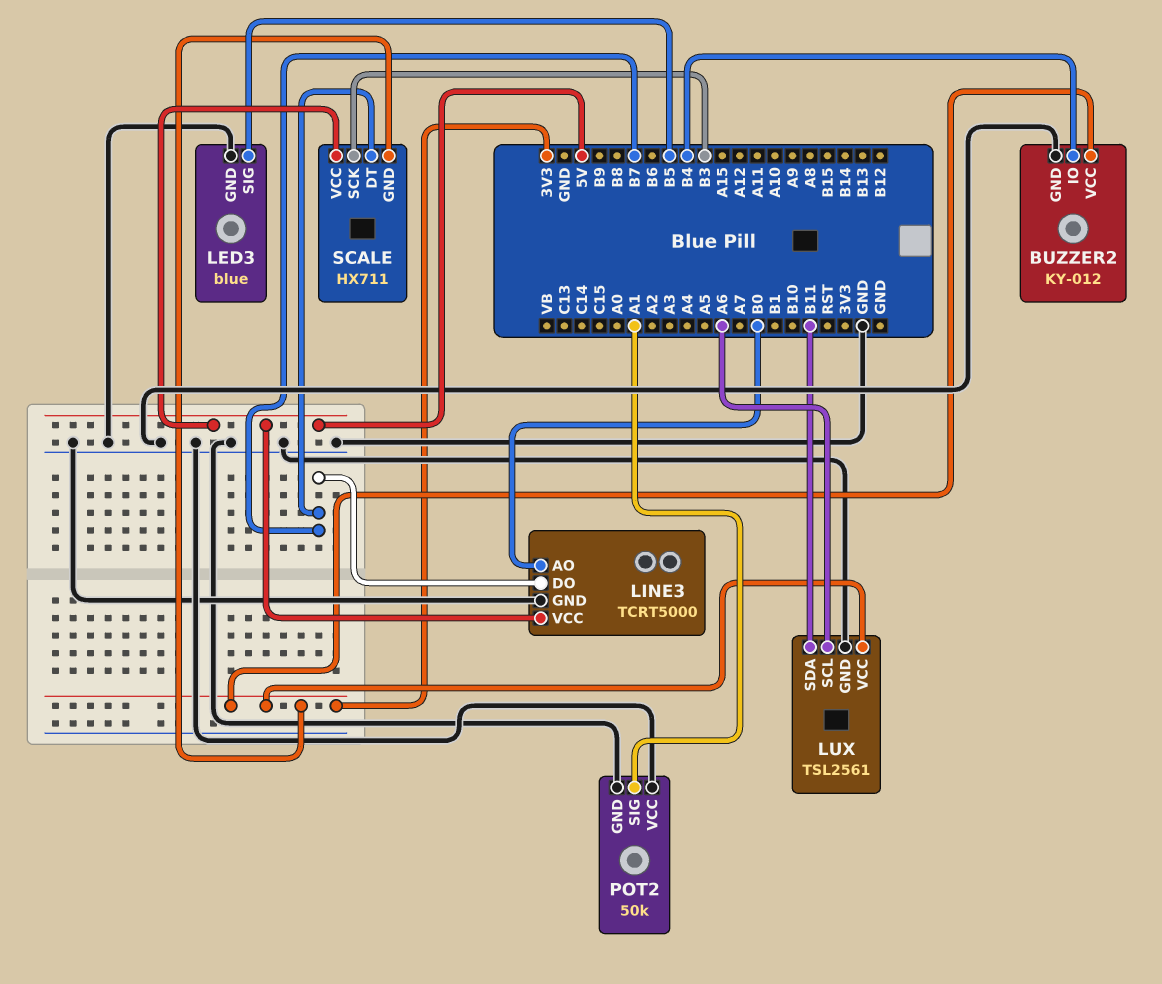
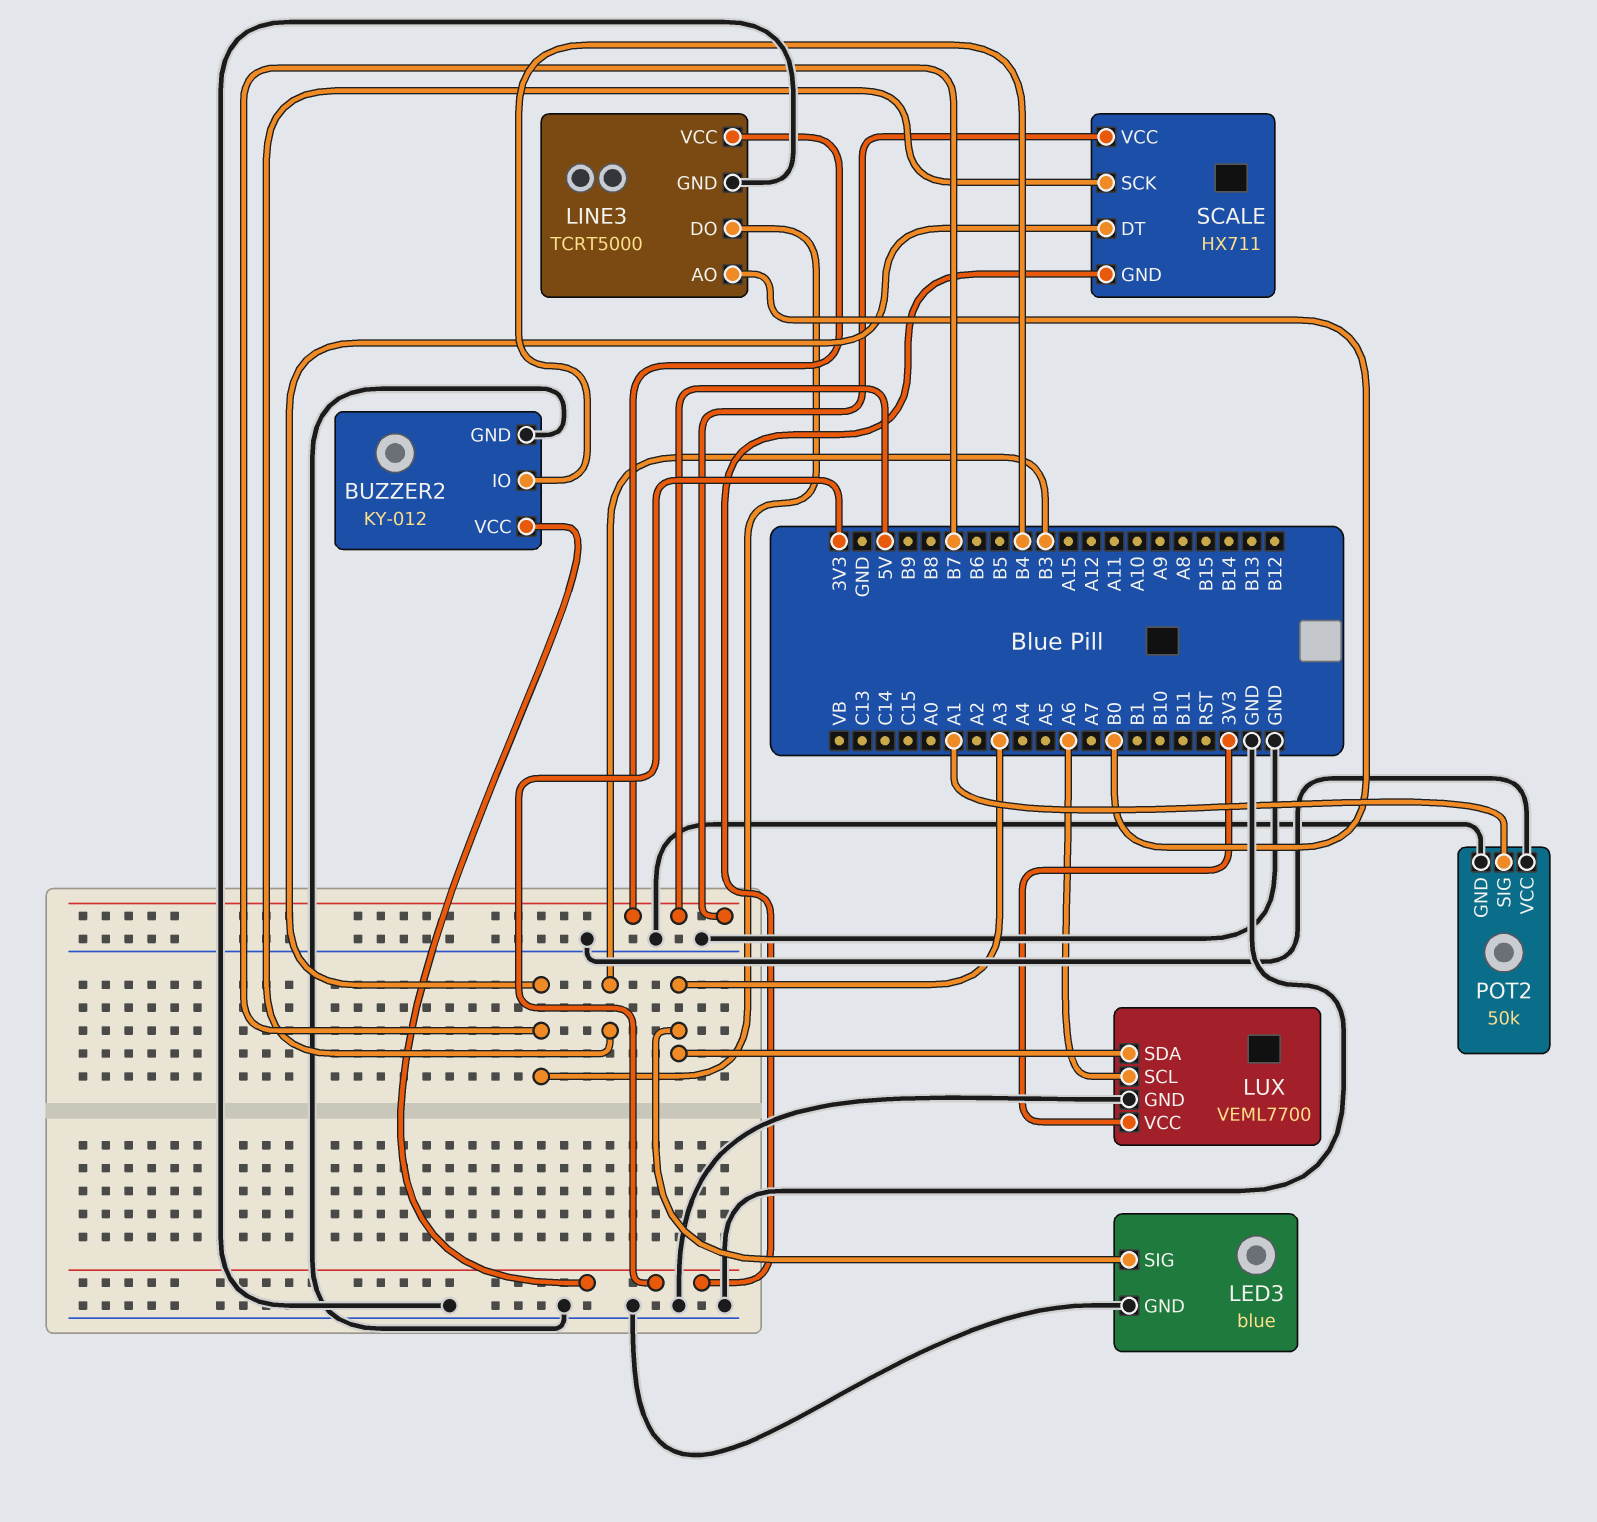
LED3 pin SIG: B5 -> A3
LUX: TSL2561 -> VEML7700
LUX pin SDA: B11 -> A3

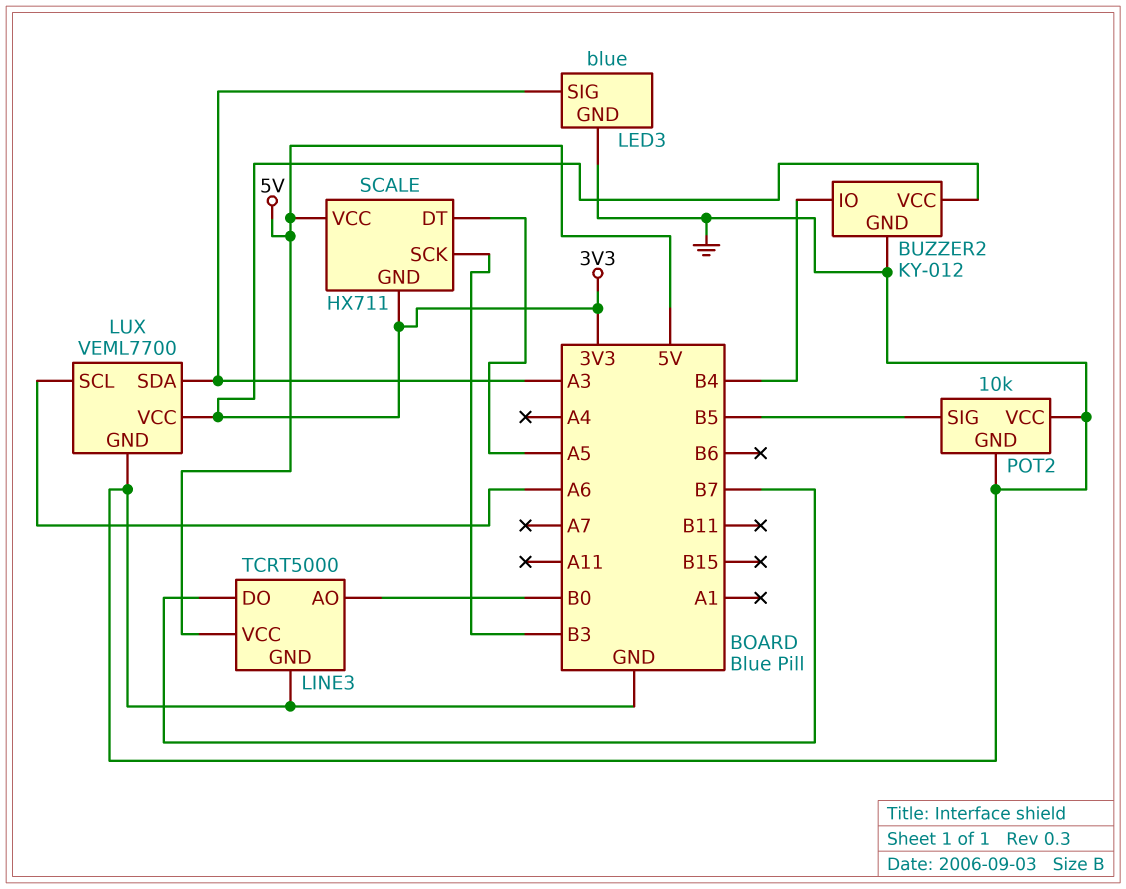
POT2: 50k -> 10k
POT2 pin SIG: A1 -> B5
SCALE pin DT: B7 -> A5

